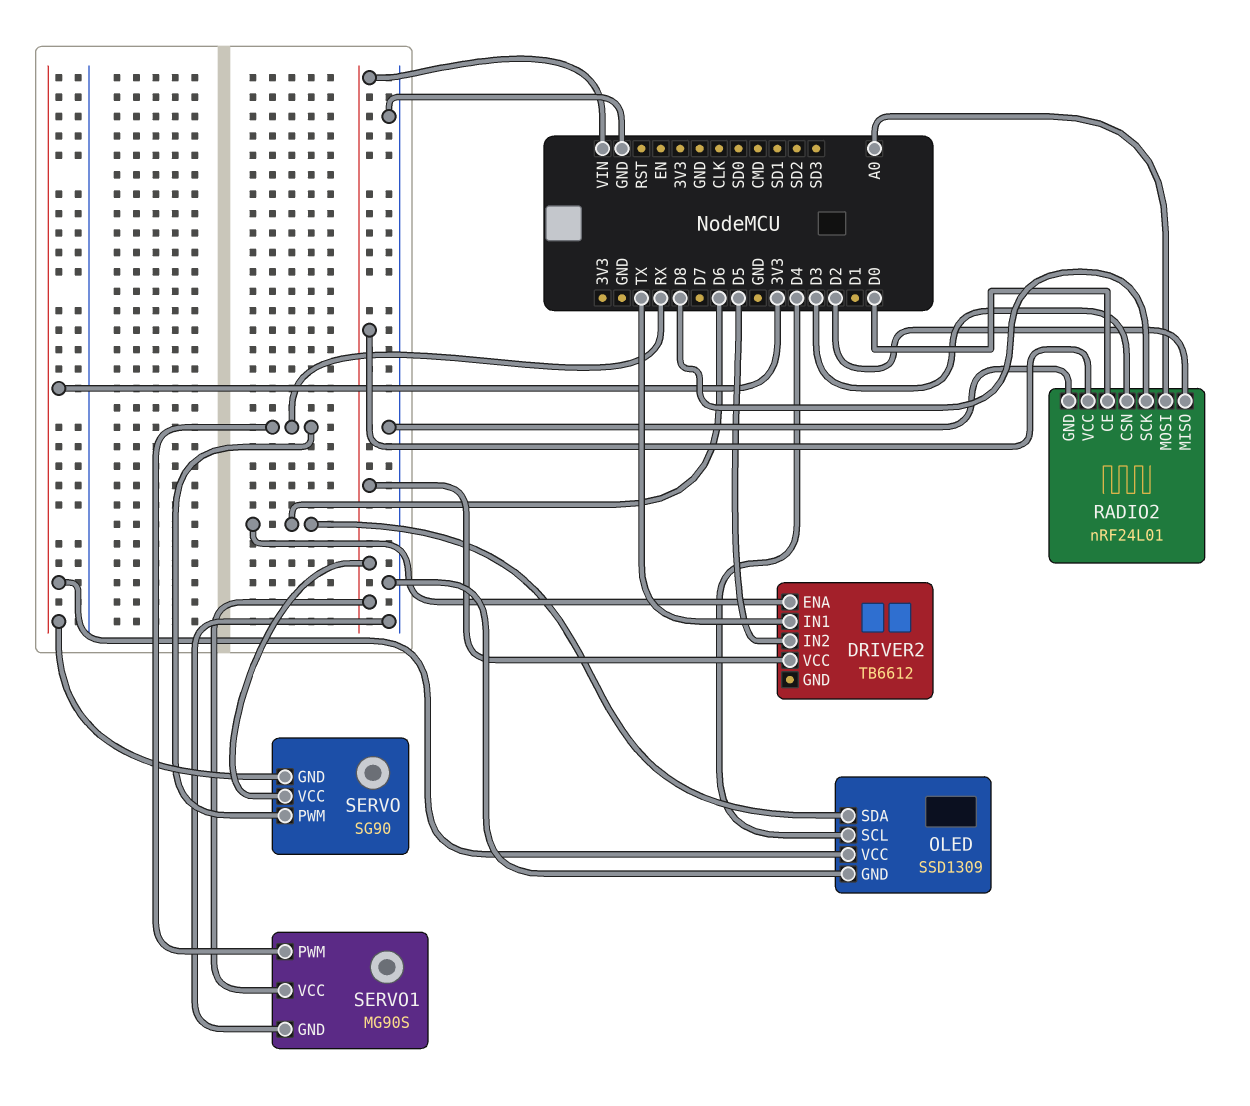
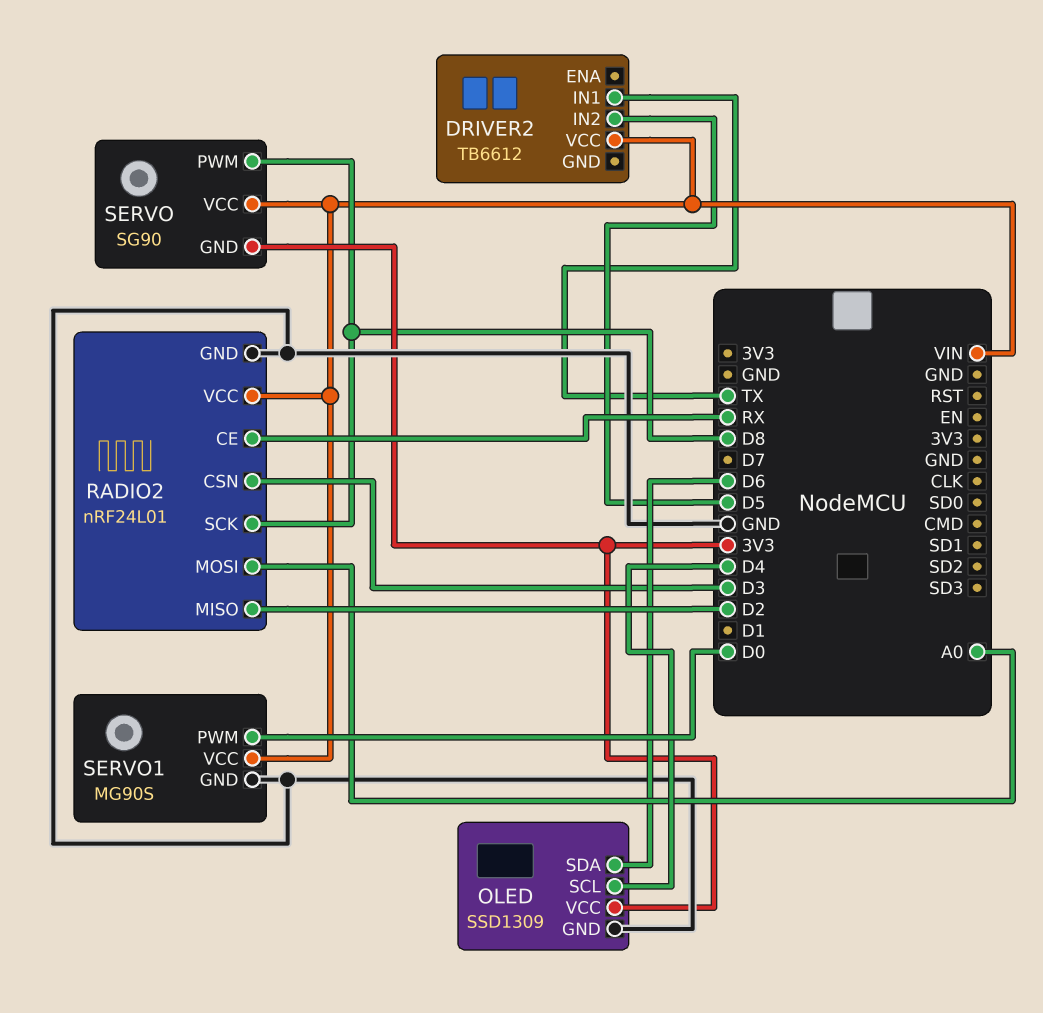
DRIVER2 pin ENA: D6 -> none
RADIO2 pin CE: D0 -> RX
SERVO pin PWM: RX -> D8
SERVO1 pin PWM: RX -> D0

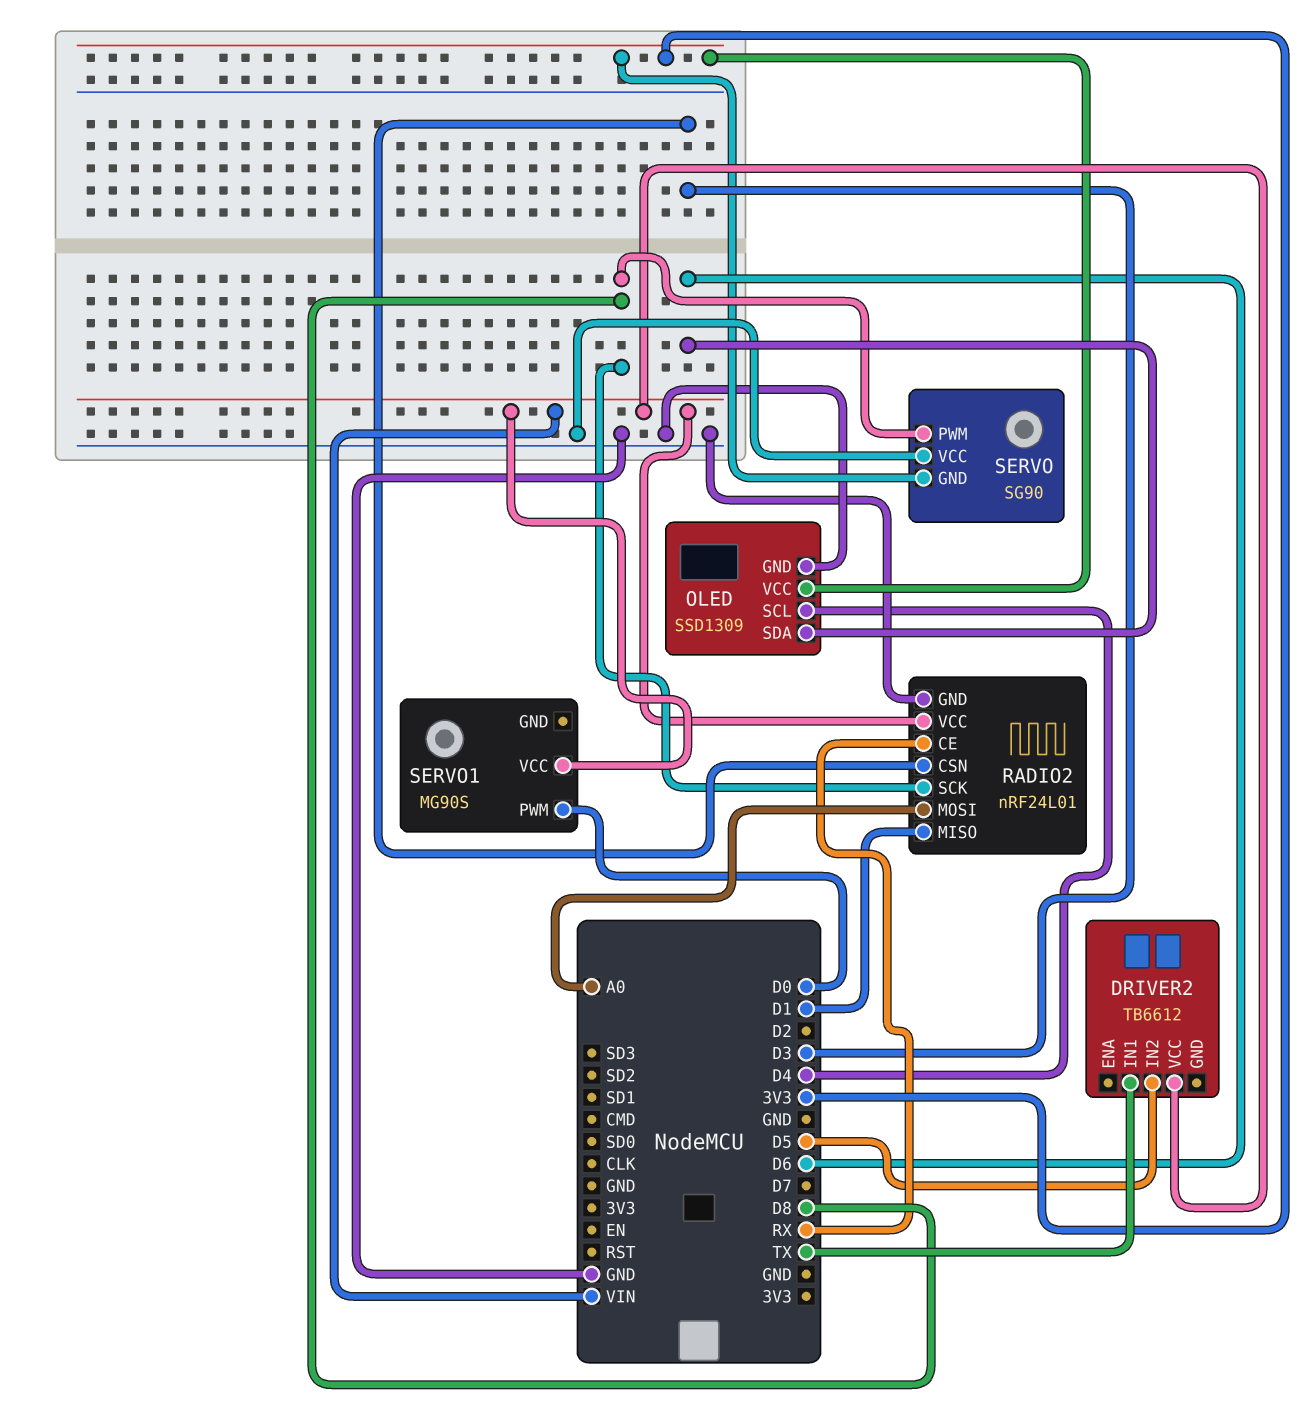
RADIO2 pin MISO: D2 -> D1
SERVO pin VCC: VIN -> GND
SERVO1 pin GND: GND -> none

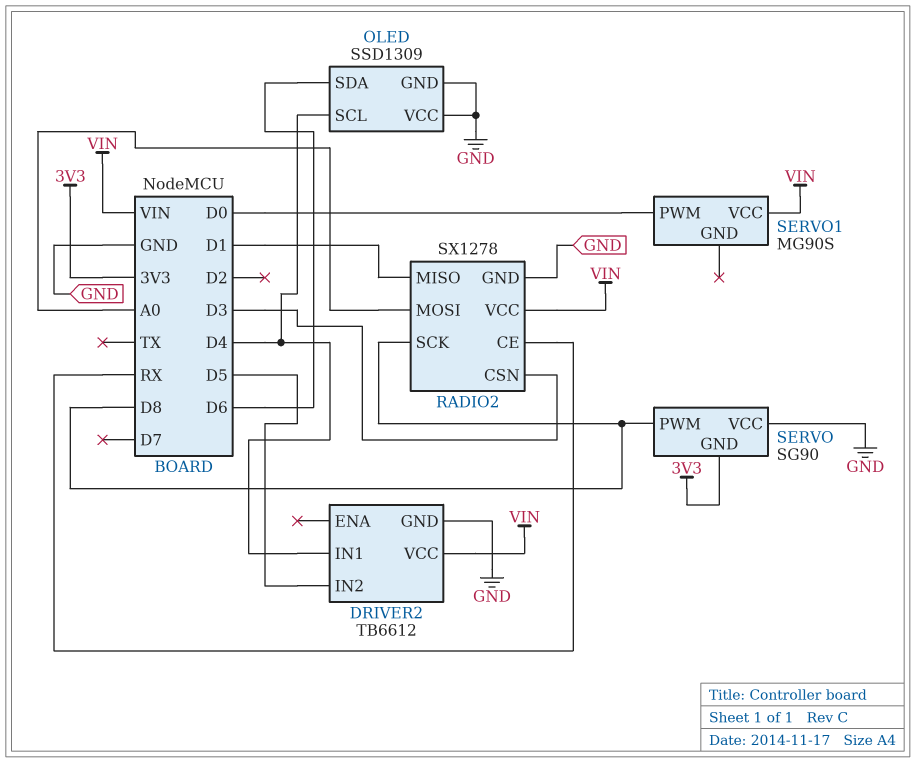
DRIVER2 pin GND: none -> GND
DRIVER2 pin IN1: TX -> D4
OLED pin VCC: 3V3 -> GND
RADIO2: nRF24L01 -> SX1278

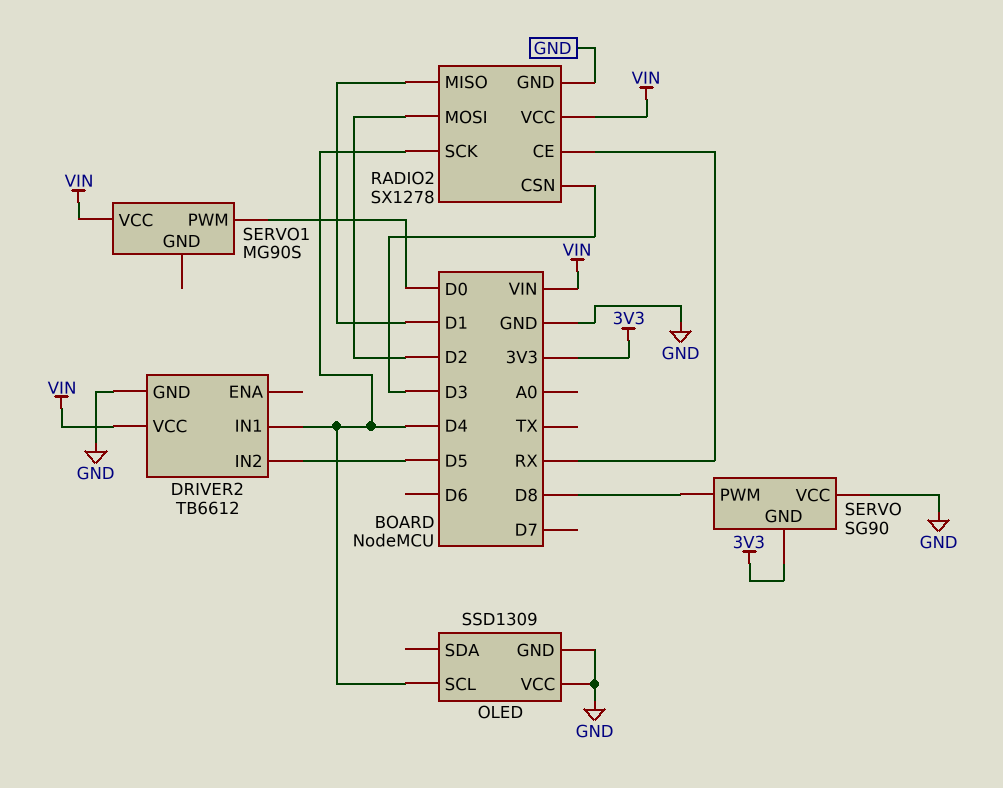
OLED pin SDA: D6 -> none
RADIO2 pin MOSI: A0 -> D2
RADIO2 pin SCK: D8 -> D4

